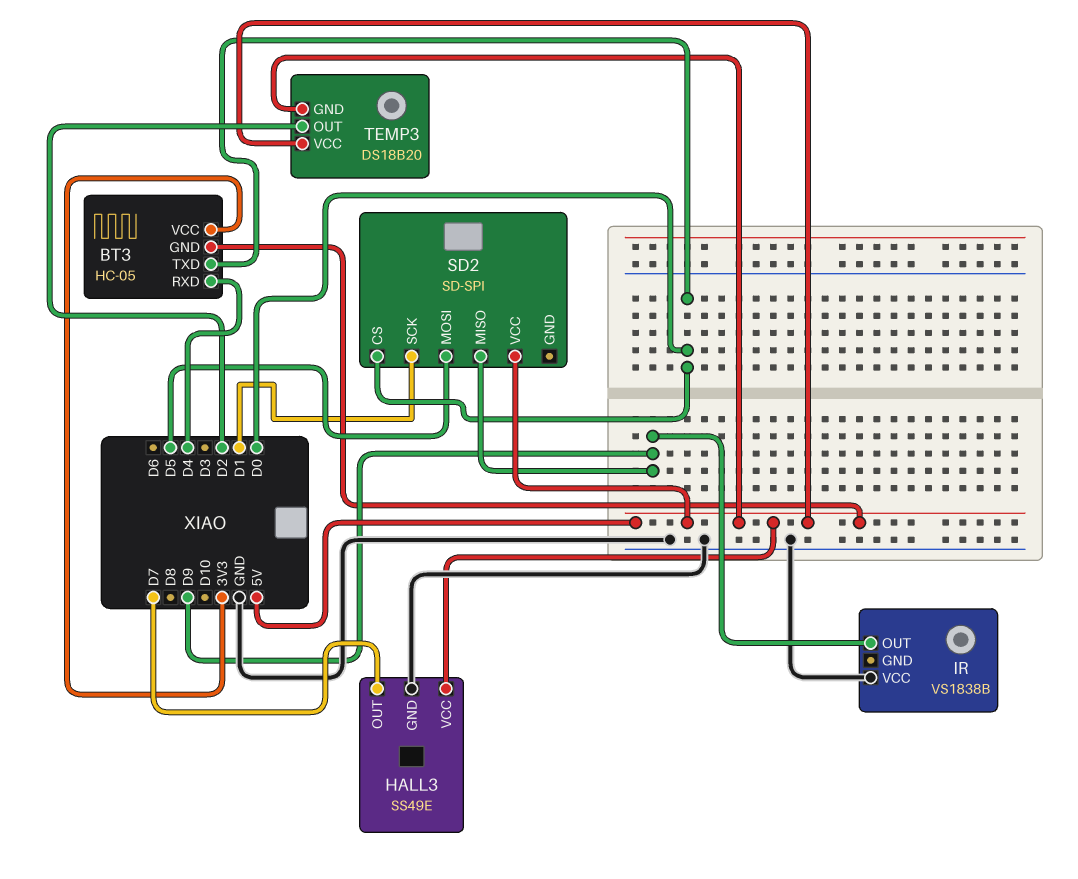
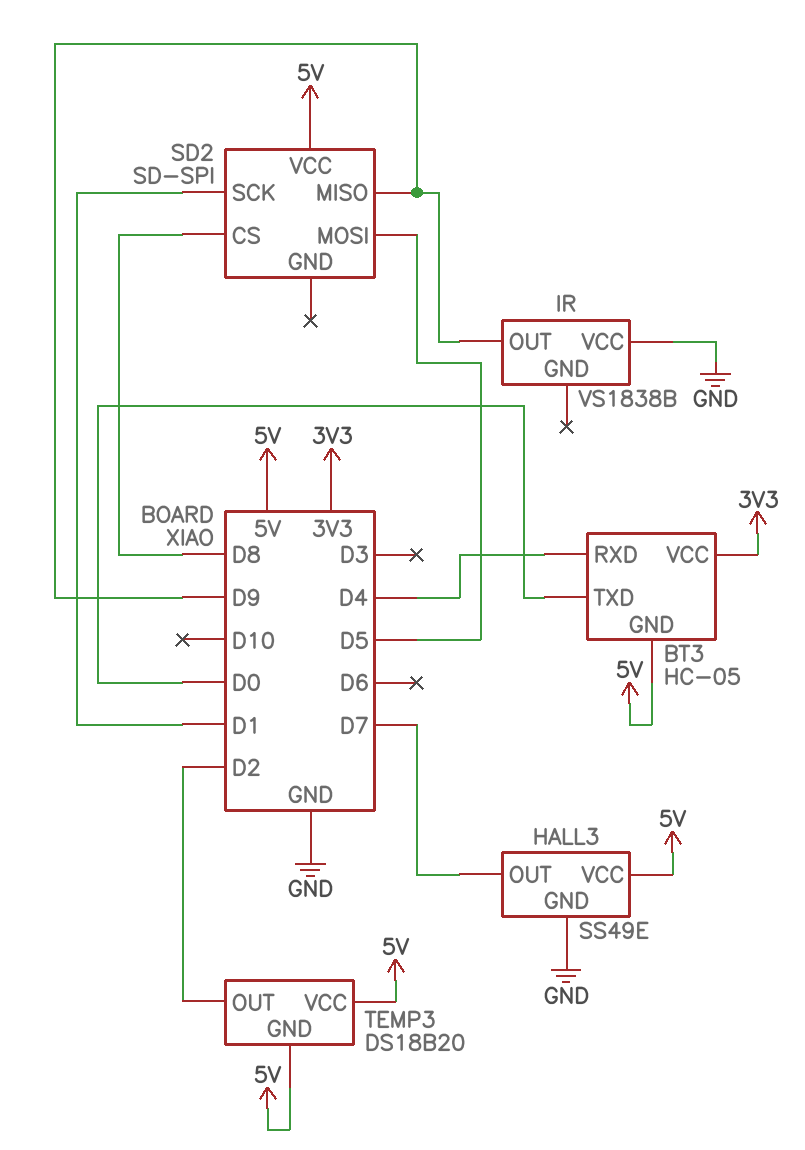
SD2 pin CS: D0 -> D8

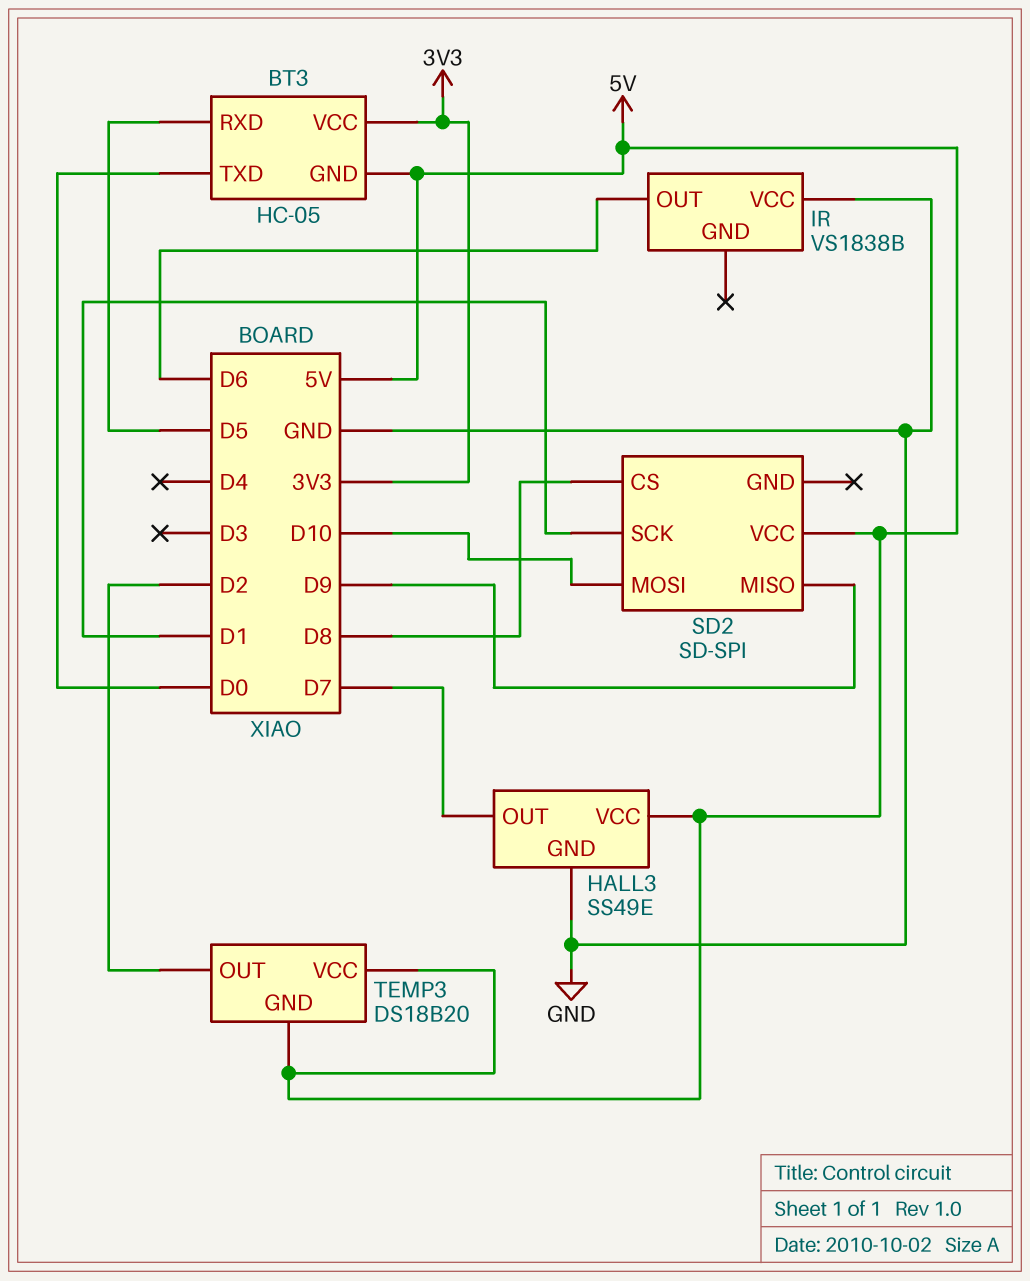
BT3 pin RXD: D4 -> D5
IR pin OUT: D9 -> D6
SD2 pin MOSI: D5 -> D10

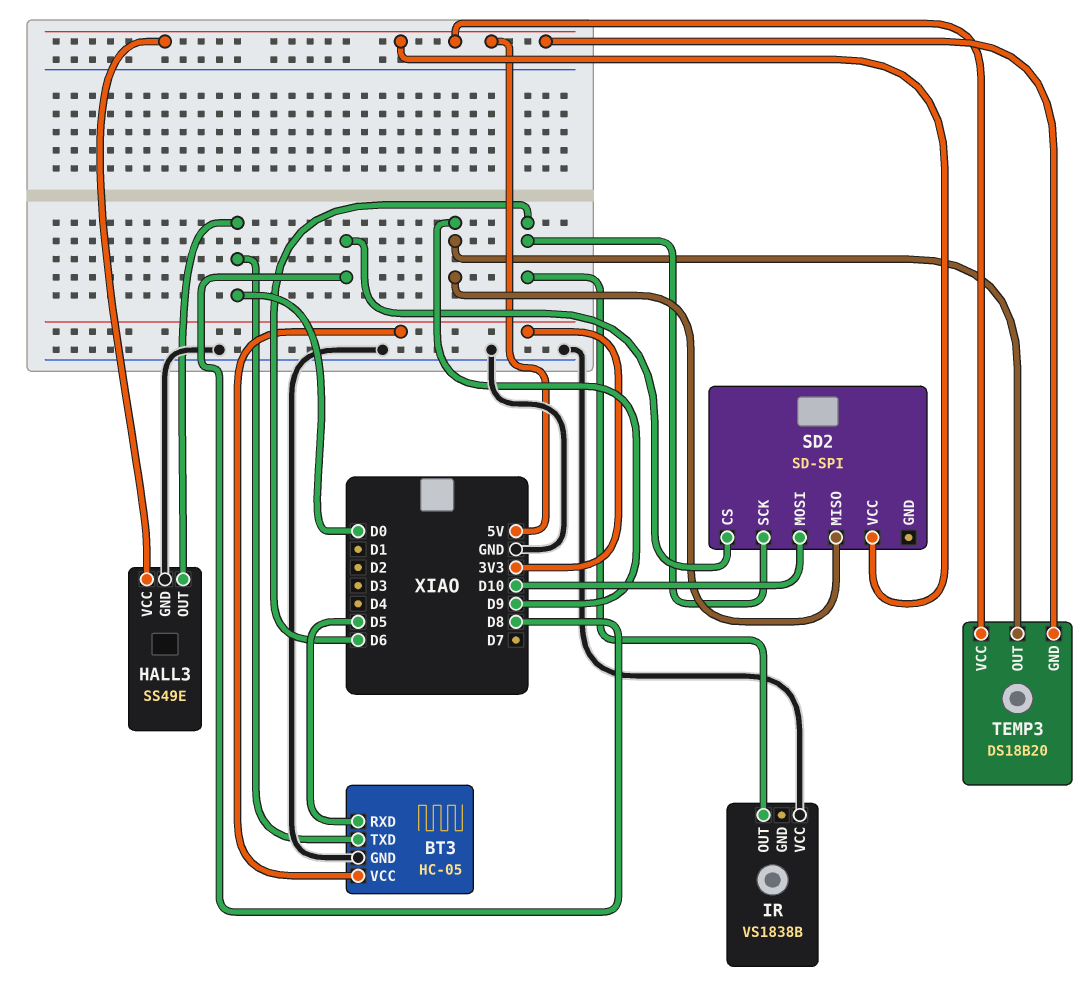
BT3 pin GND: 5V -> GND
HALL3 pin OUT: D7 -> D0
SD2 pin SCK: D1 -> D6
TEMP3 pin OUT: D2 -> D9

